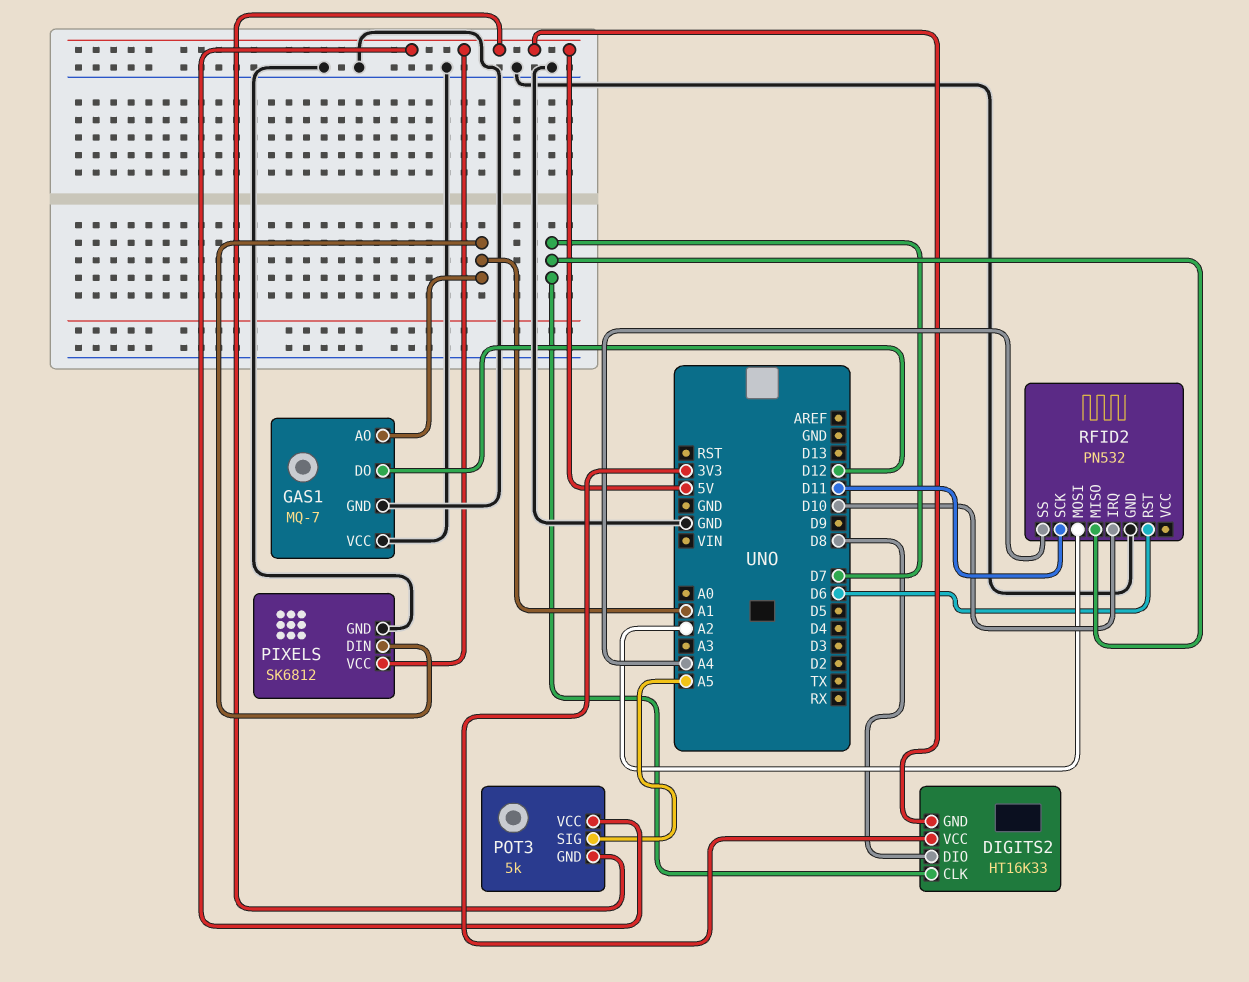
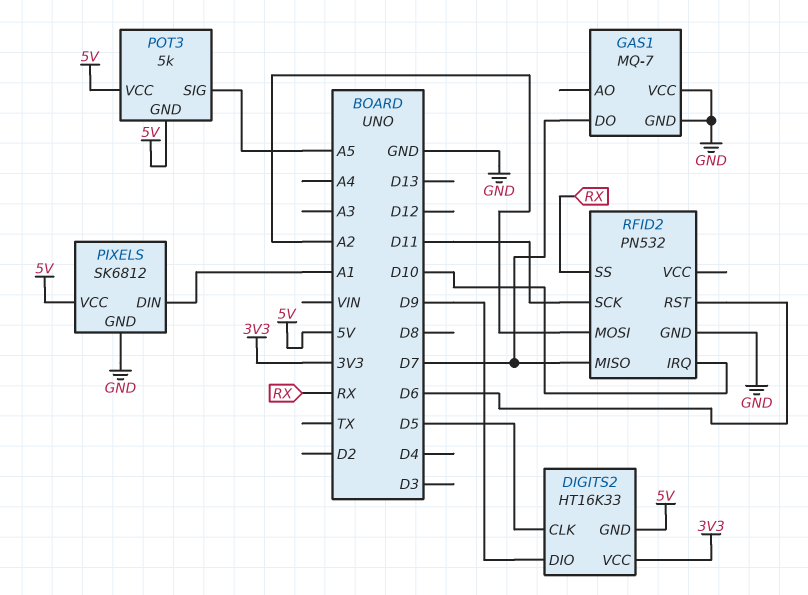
DIGITS2 pin CLK: D7 -> D5
DIGITS2 pin DIO: D8 -> D9
GAS1 pin AO: A1 -> none
GAS1 pin DO: D12 -> D7
RFID2 pin SS: A4 -> RX

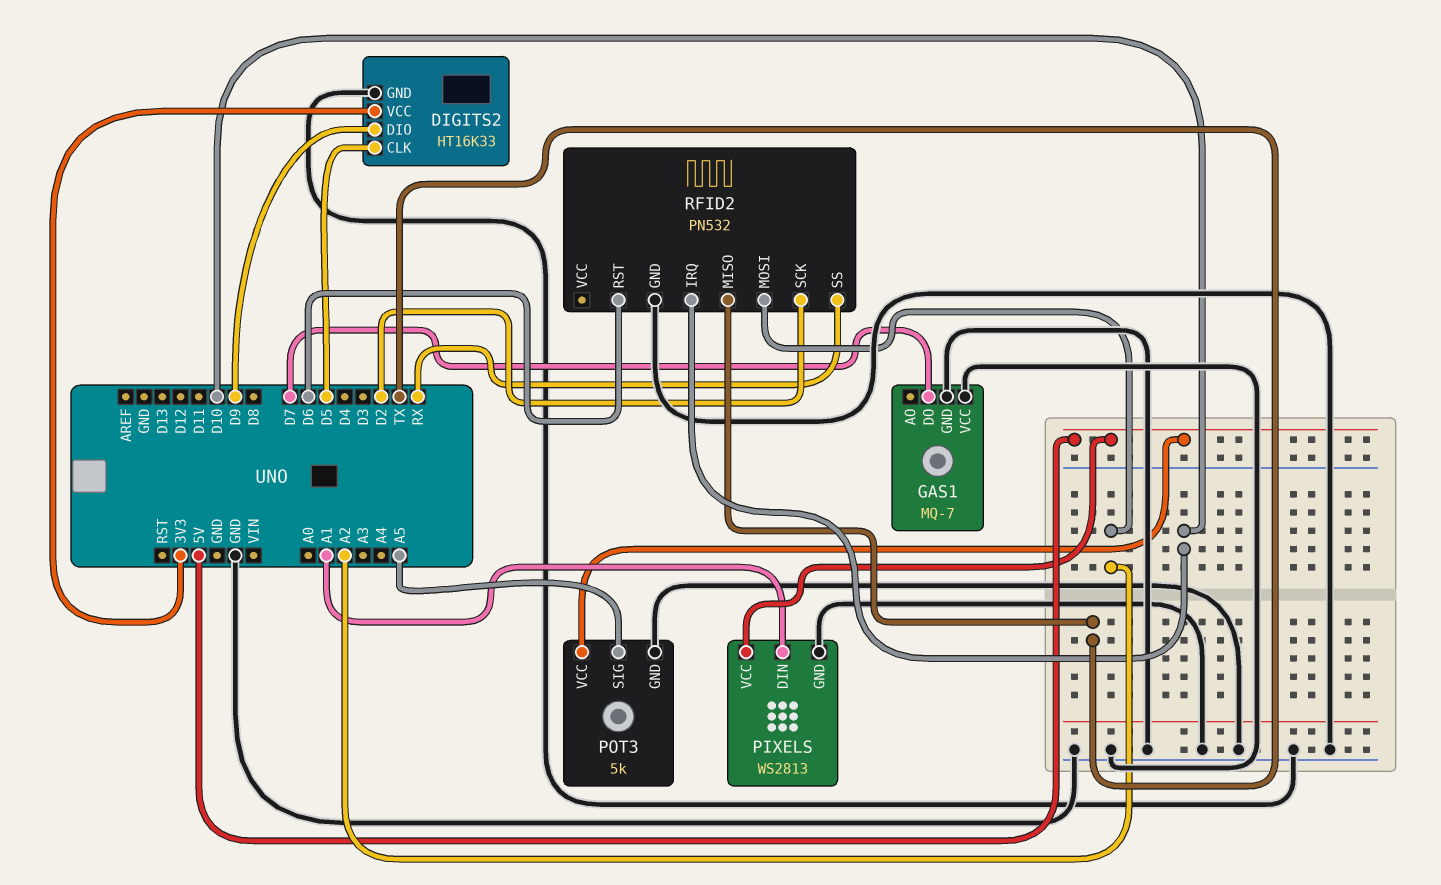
DIGITS2 pin GND: 5V -> GND
PIXELS: SK6812 -> WS2813
POT3 pin GND: 5V -> GND
RFID2 pin MISO: D7 -> TX
RFID2 pin SCK: D11 -> D2

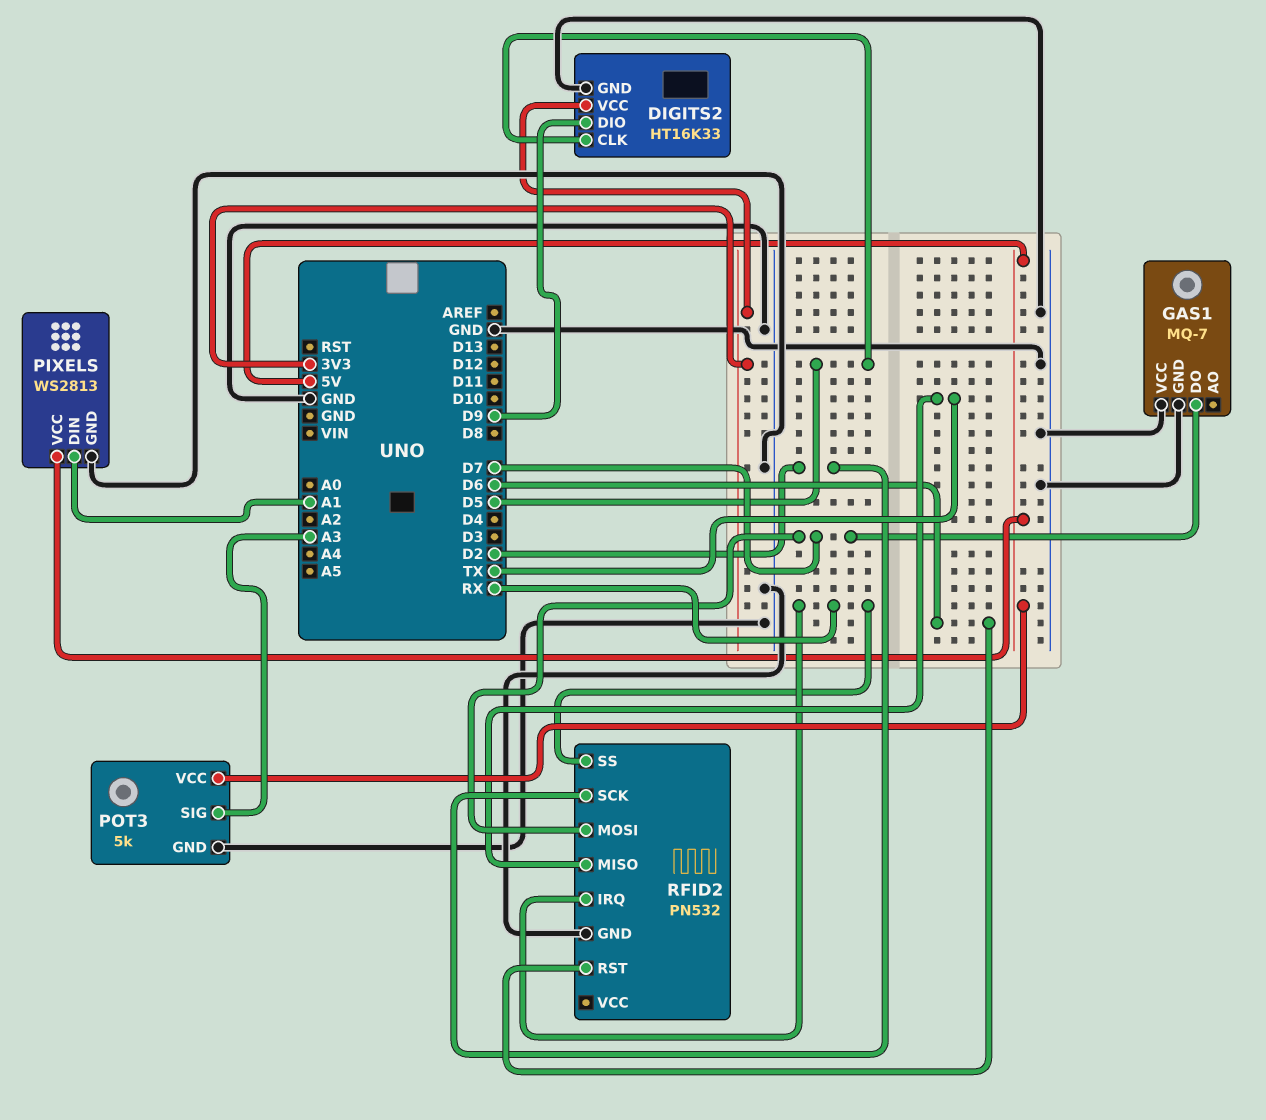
POT3 pin SIG: A5 -> A3
RFID2 pin IRQ: D10 -> RX
RFID2 pin MOSI: A2 -> D7

